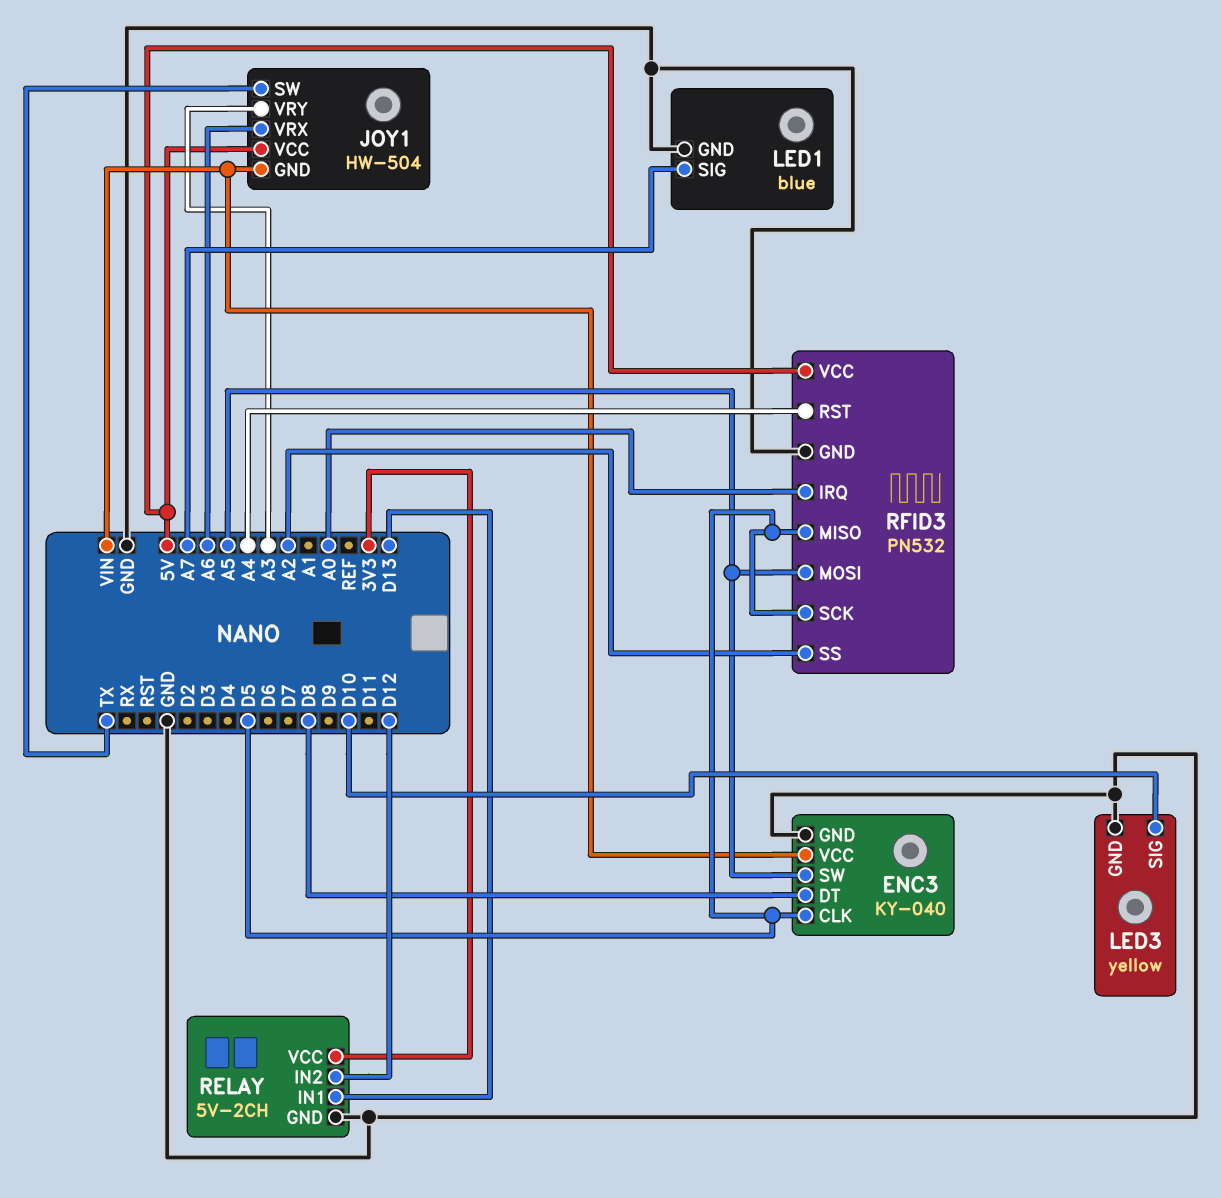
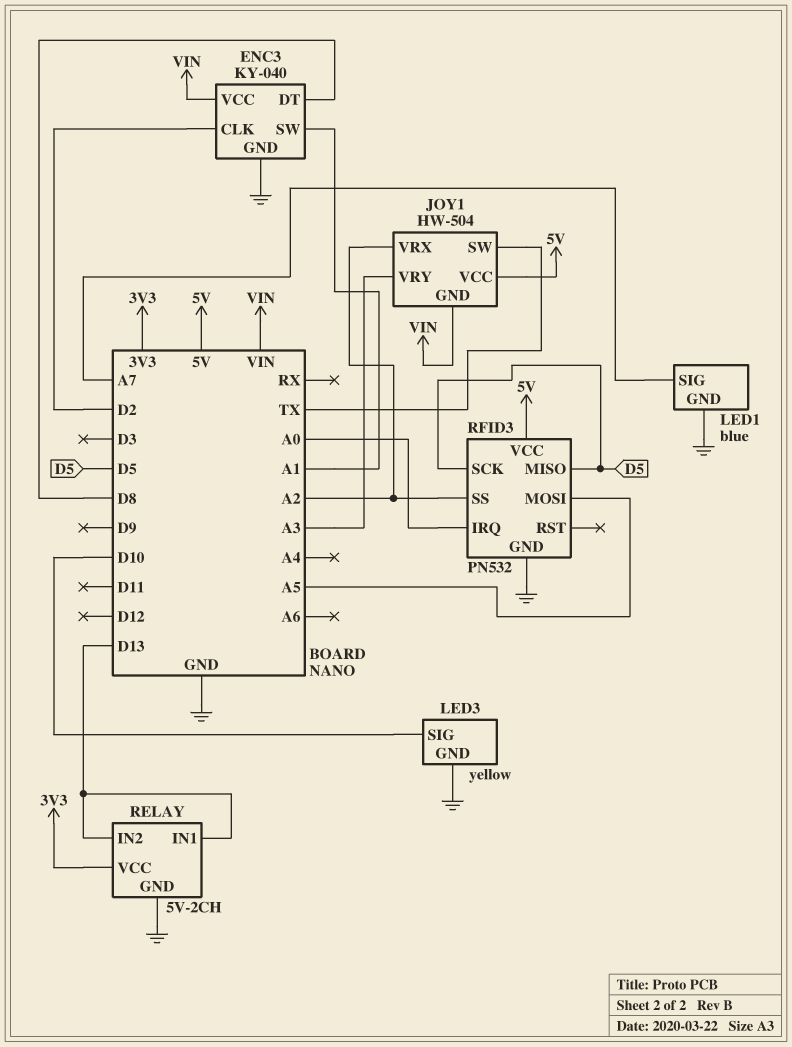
ENC3 pin CLK: D5 -> D2
ENC3 pin SW: A5 -> A1
JOY1 pin VRX: A6 -> A2
RELAY pin IN2: D12 -> D13
RFID3 pin RST: A4 -> none

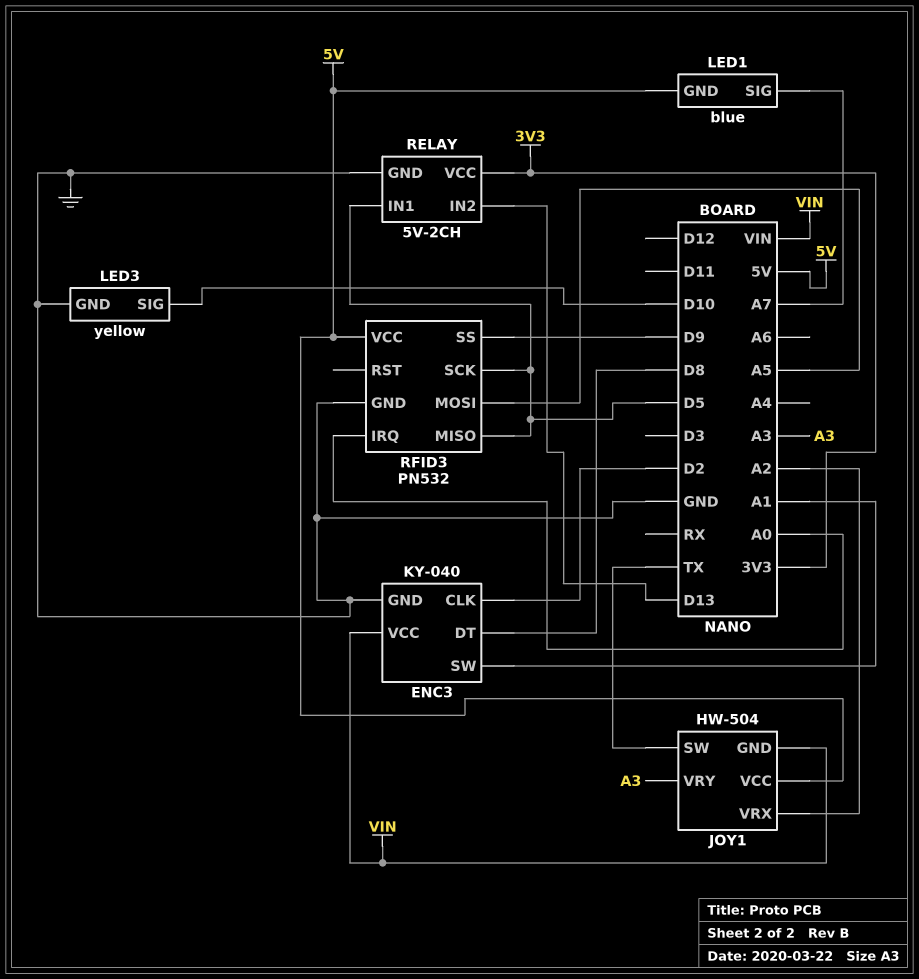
LED1 pin GND: GND -> 5V
RELAY pin IN1: D13 -> D5
RFID3 pin SS: A2 -> D9

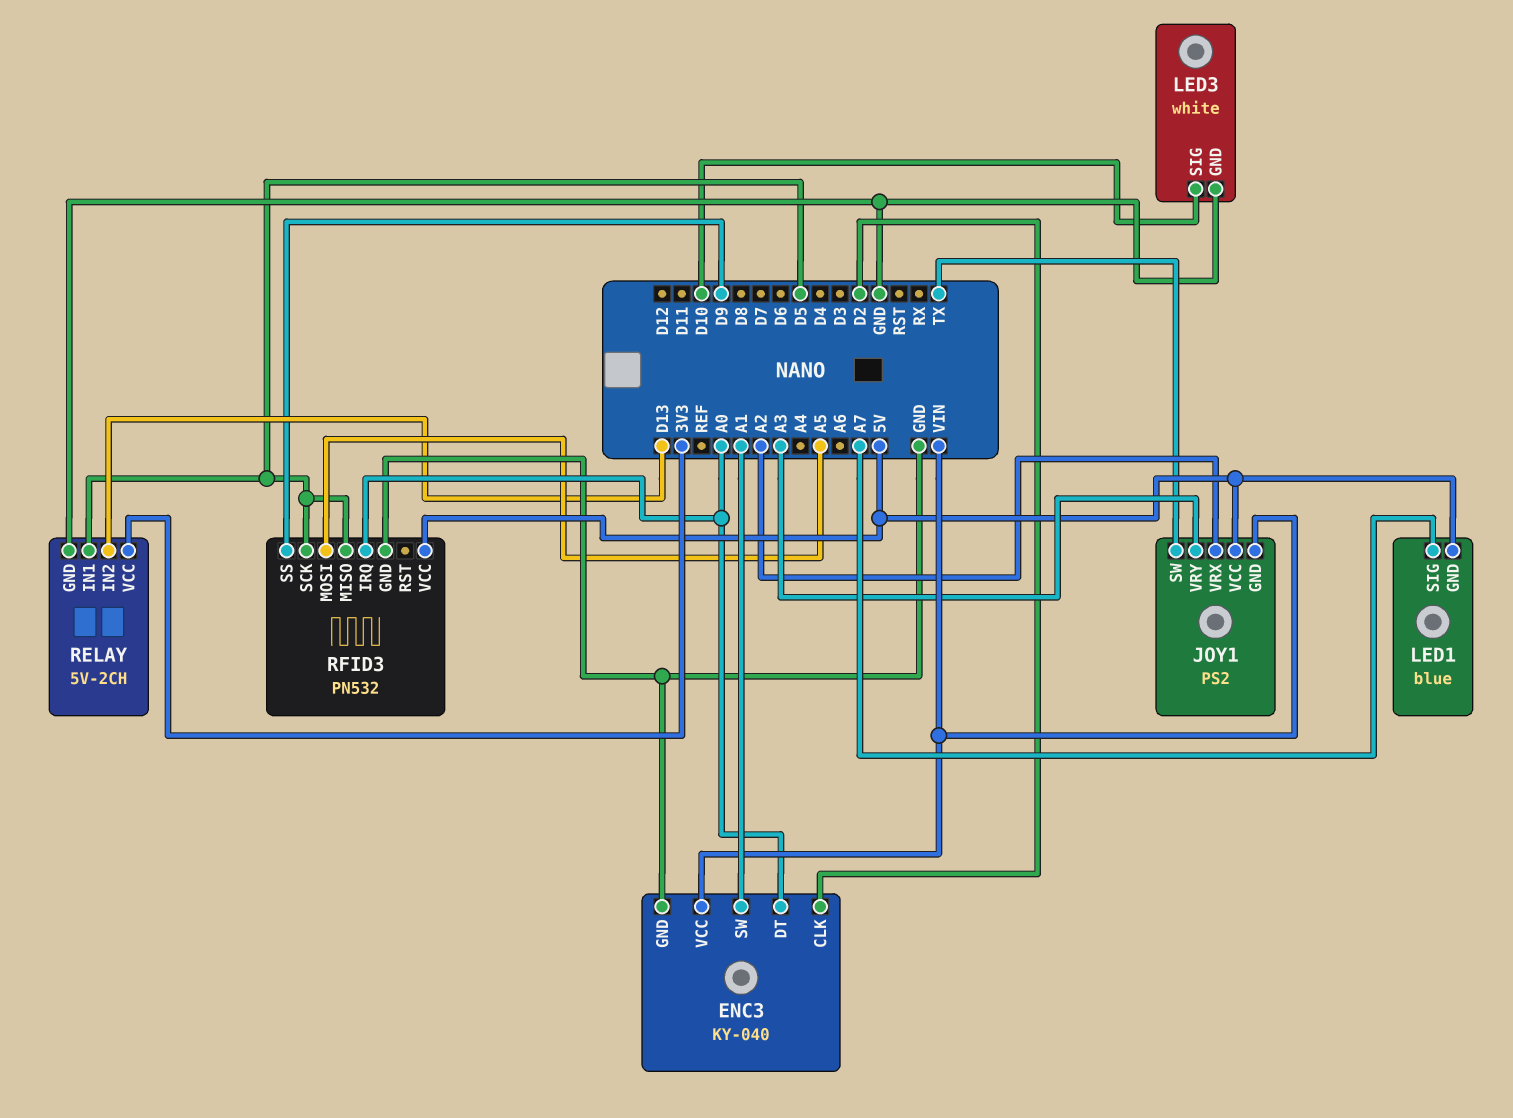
ENC3 pin DT: D8 -> A0
JOY1: HW-504 -> PS2
LED3: yellow -> white

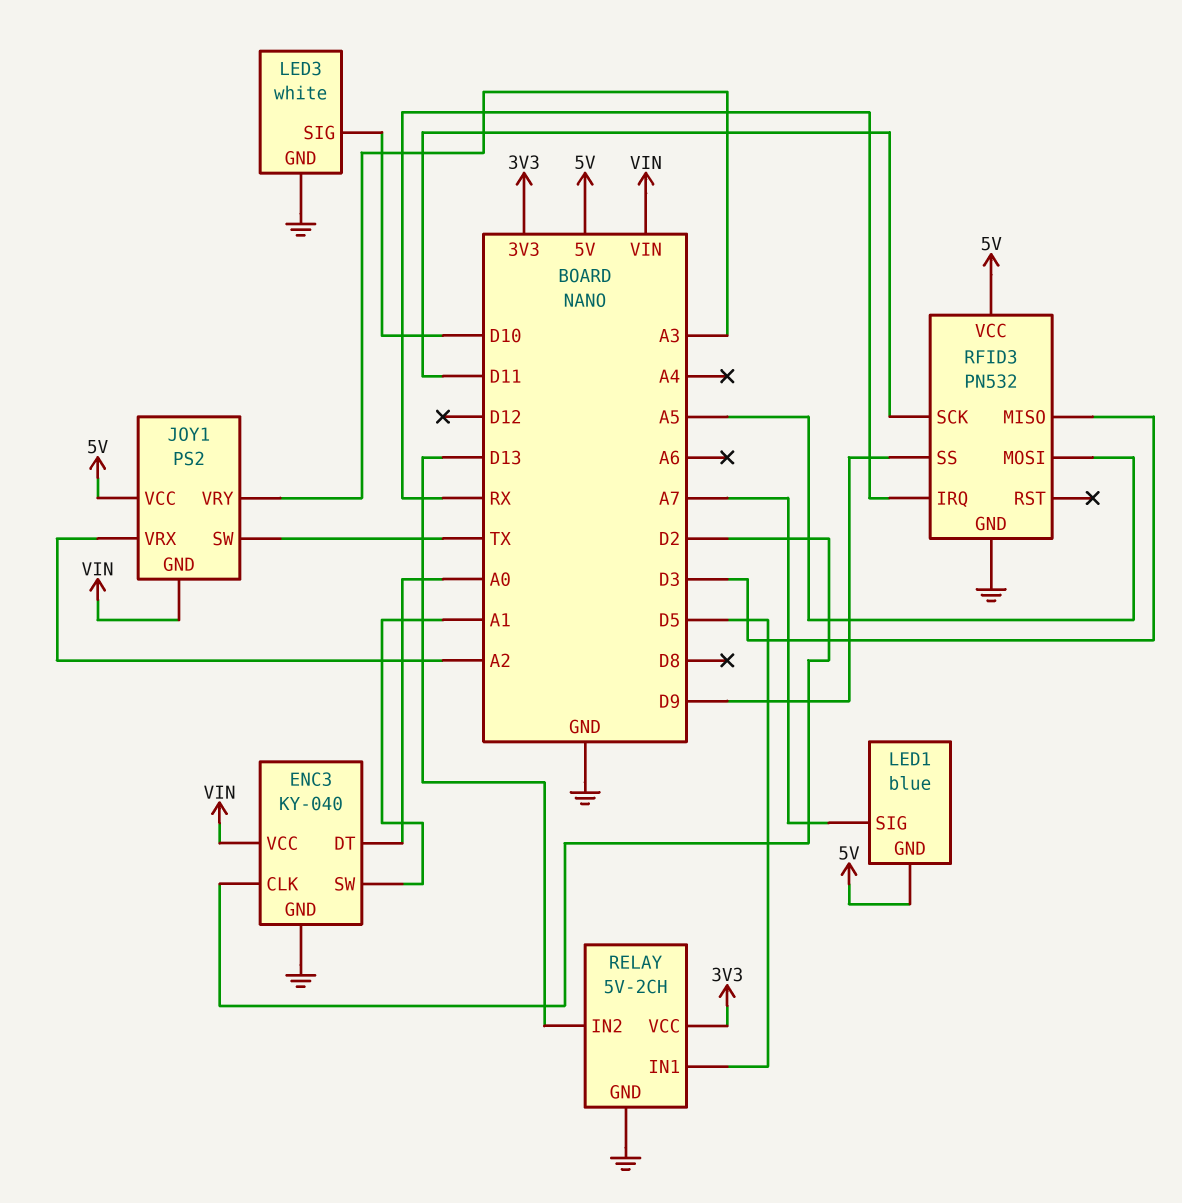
RFID3 pin IRQ: A0 -> RX
RFID3 pin MISO: D5 -> D3
RFID3 pin SCK: D5 -> D11

